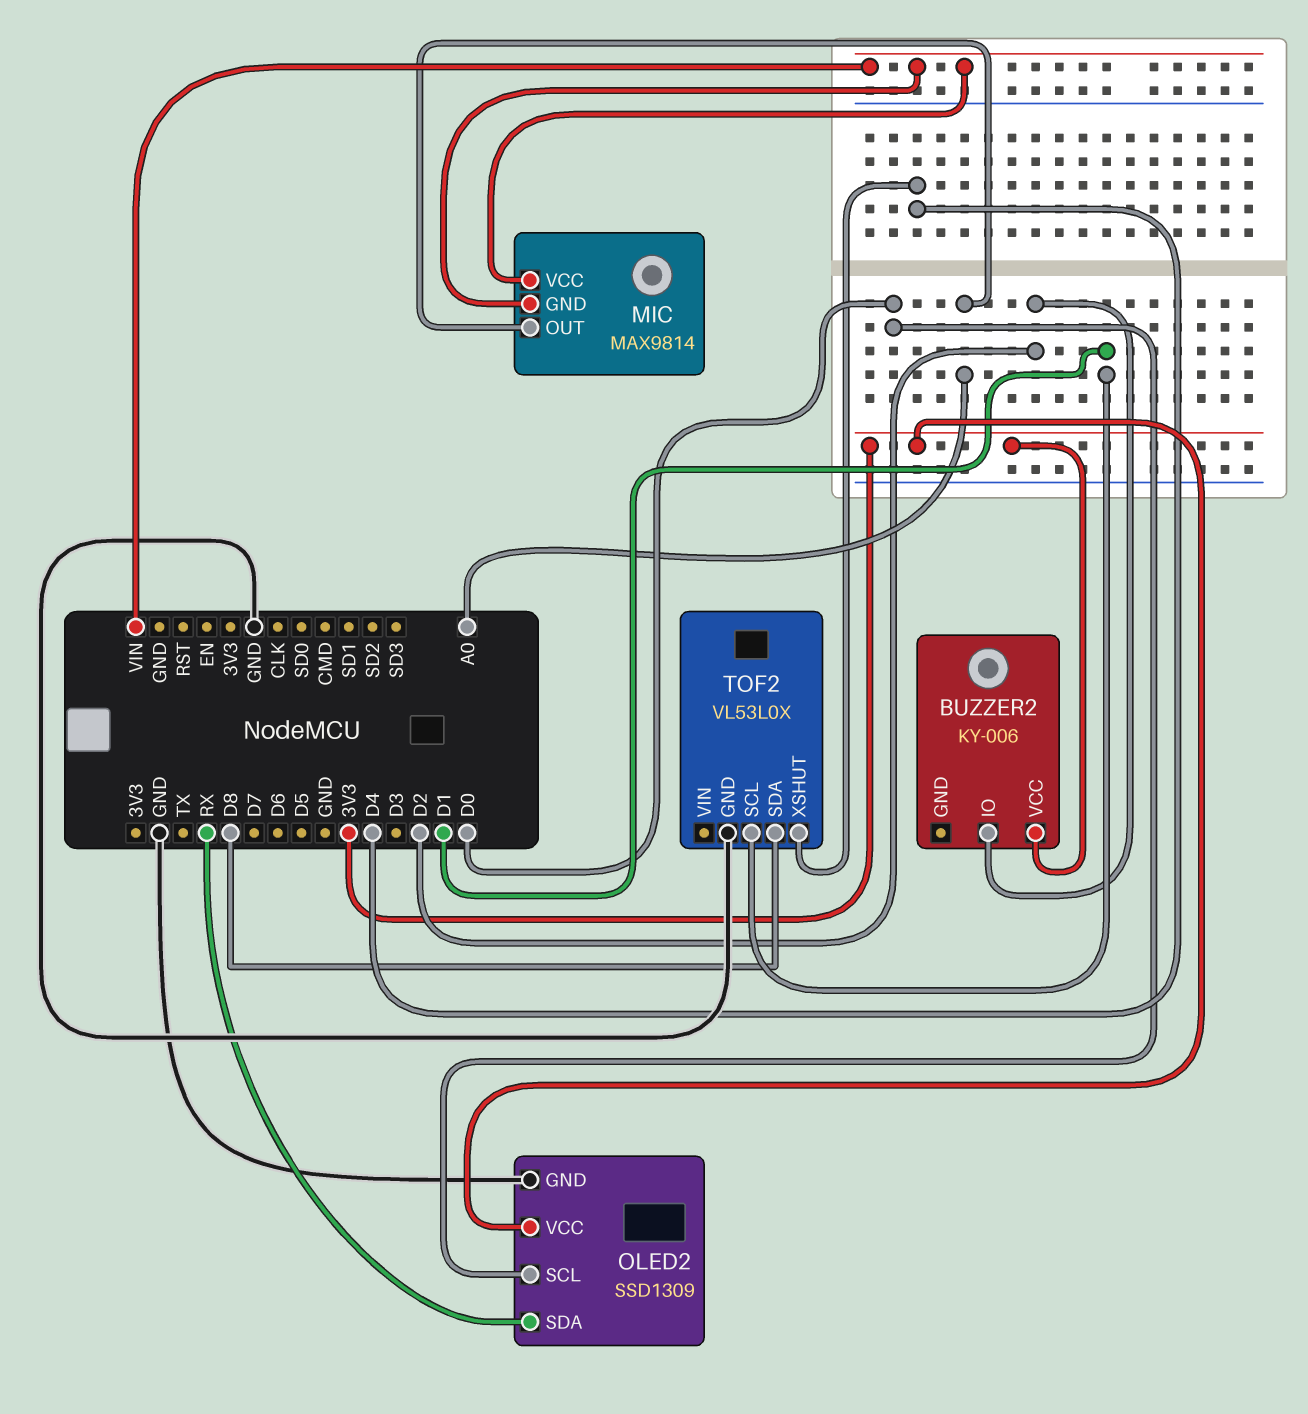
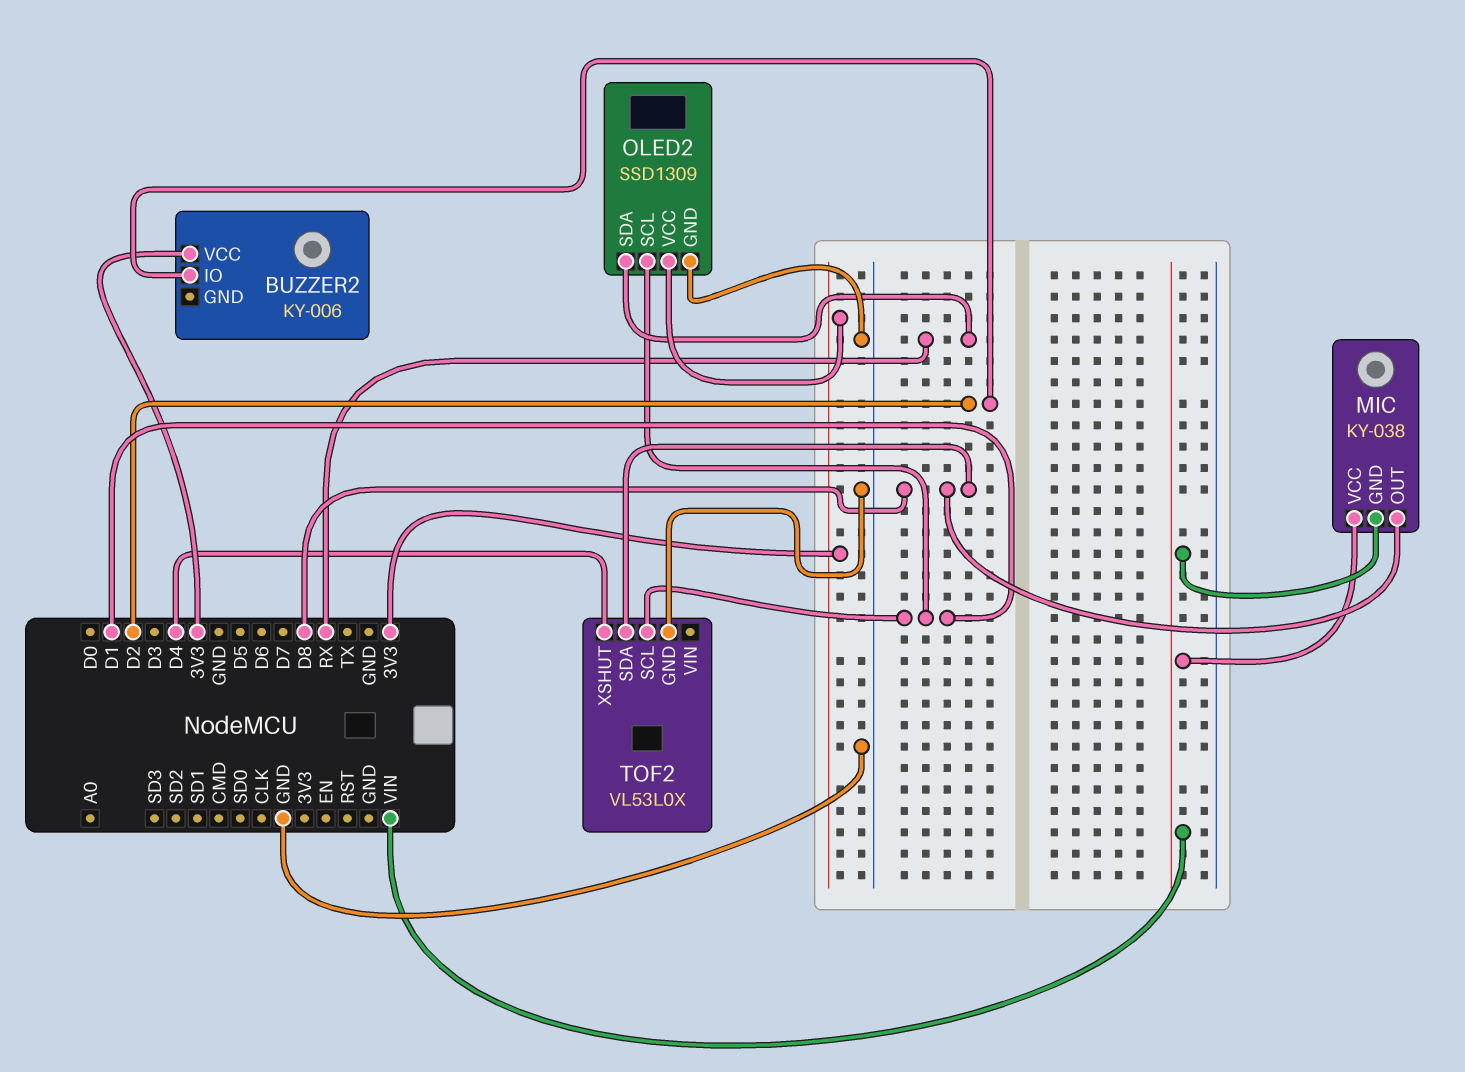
MIC: MAX9814 -> KY-038
MIC pin OUT: A0 -> D8
OLED2 pin SCL: D0 -> D1

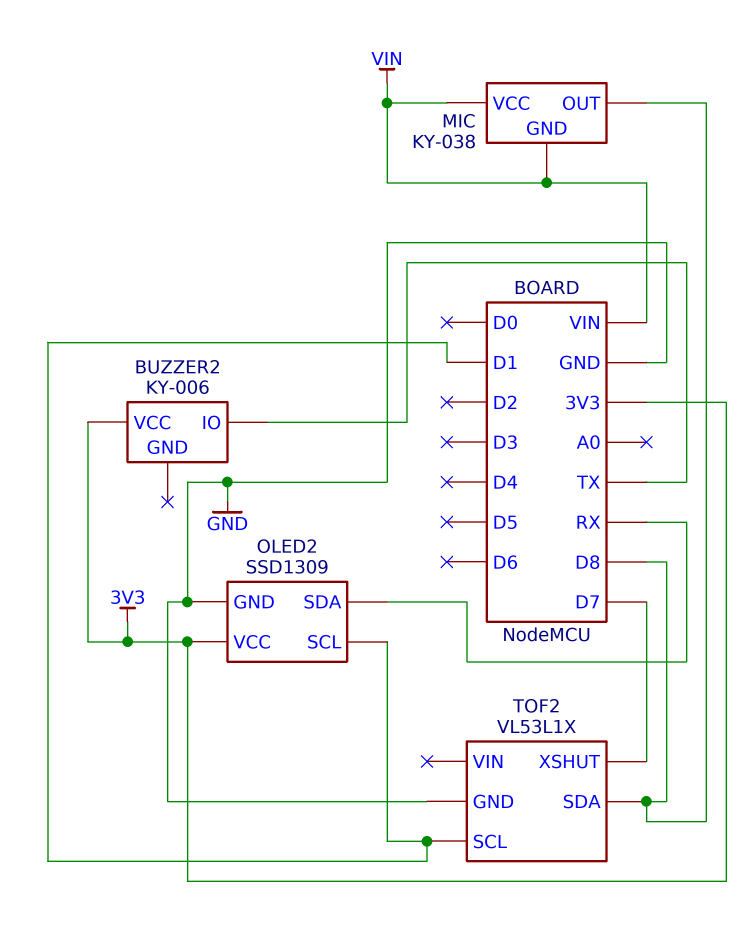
BUZZER2 pin IO: D2 -> TX
TOF2: VL53L0X -> VL53L1X
TOF2 pin XSHUT: D4 -> D7

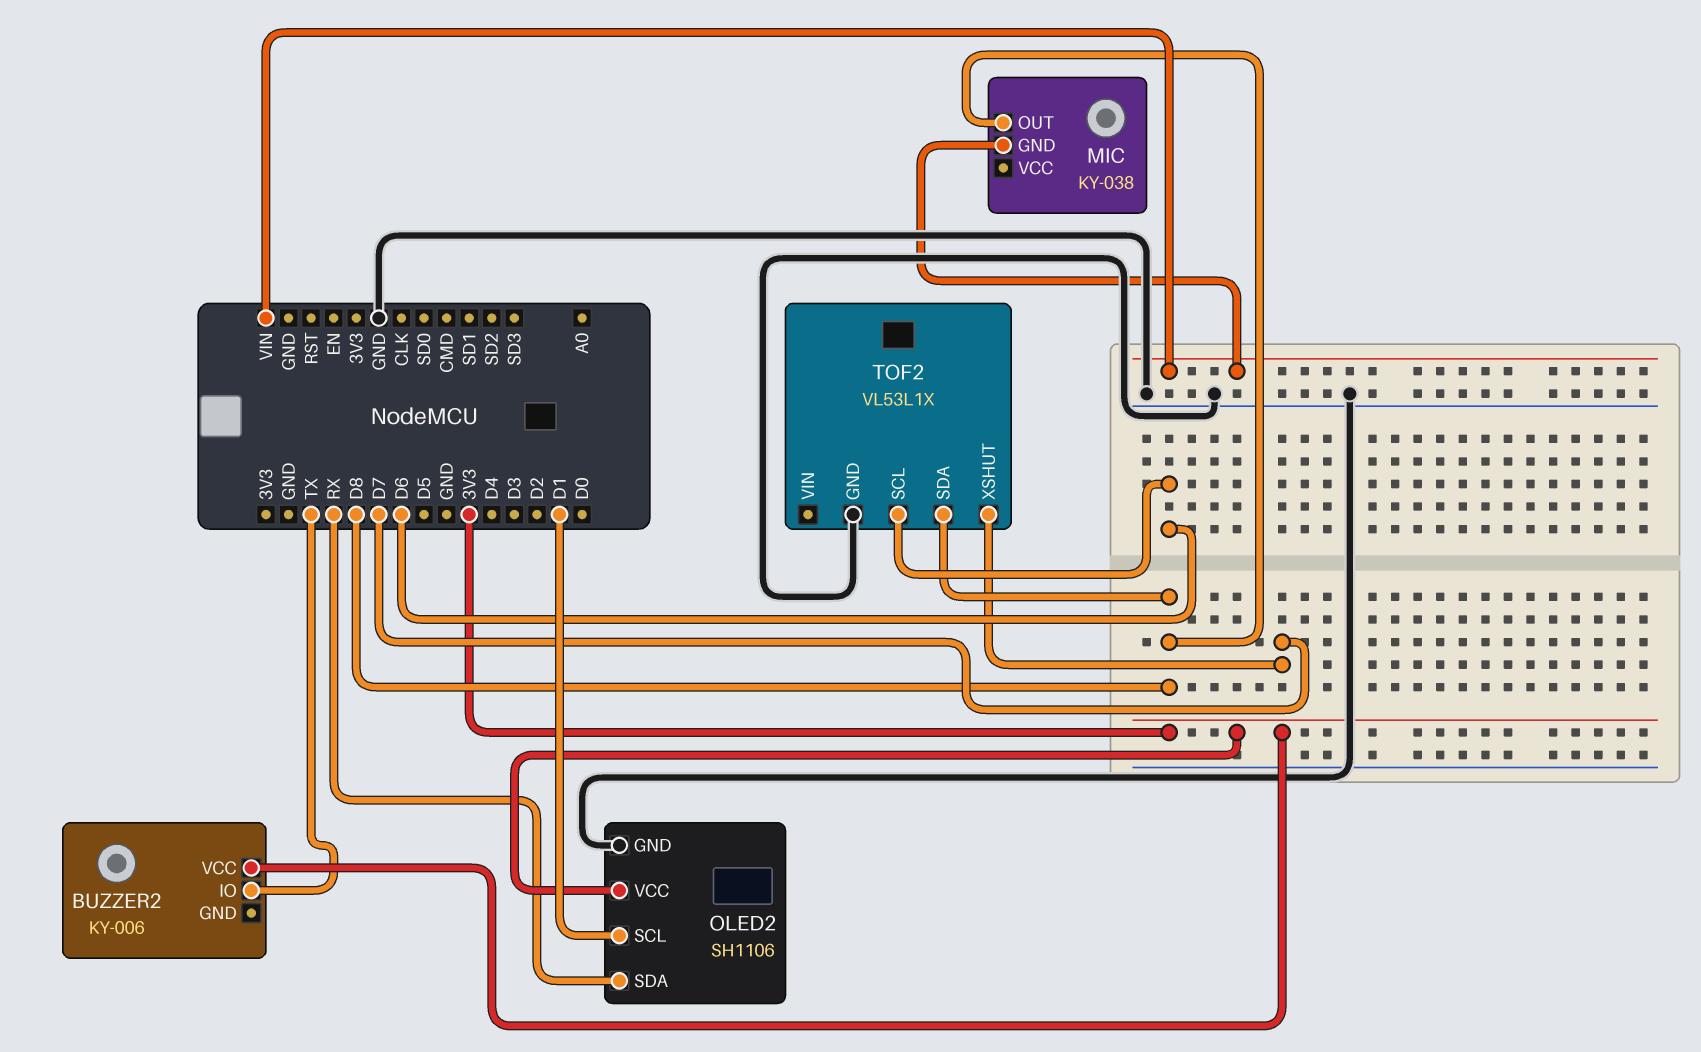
MIC pin VCC: VIN -> none
OLED2: SSD1309 -> SH1106
TOF2 pin SCL: D1 -> D6

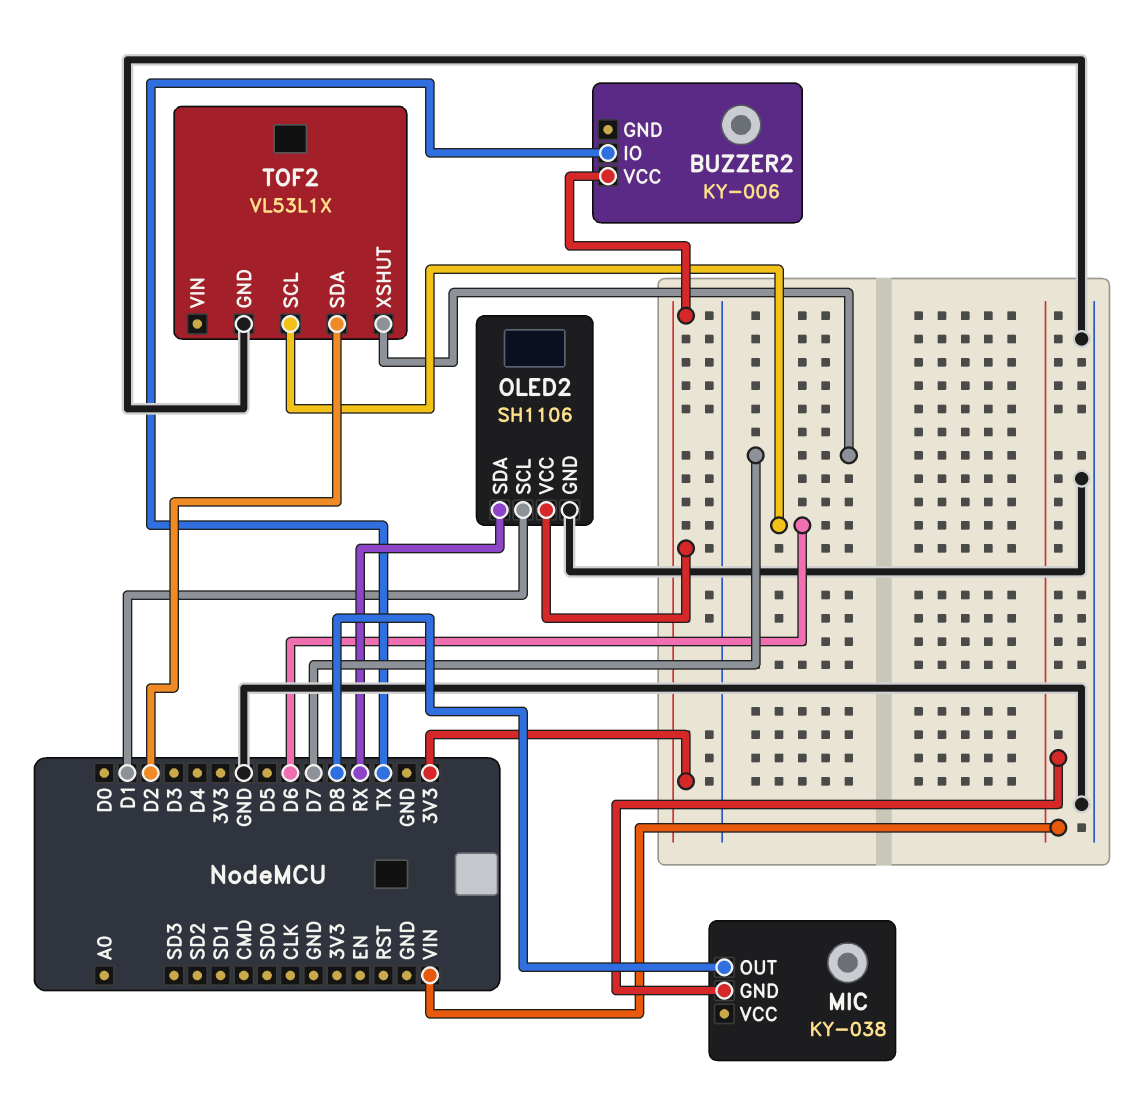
TOF2 pin SDA: D8 -> D2

